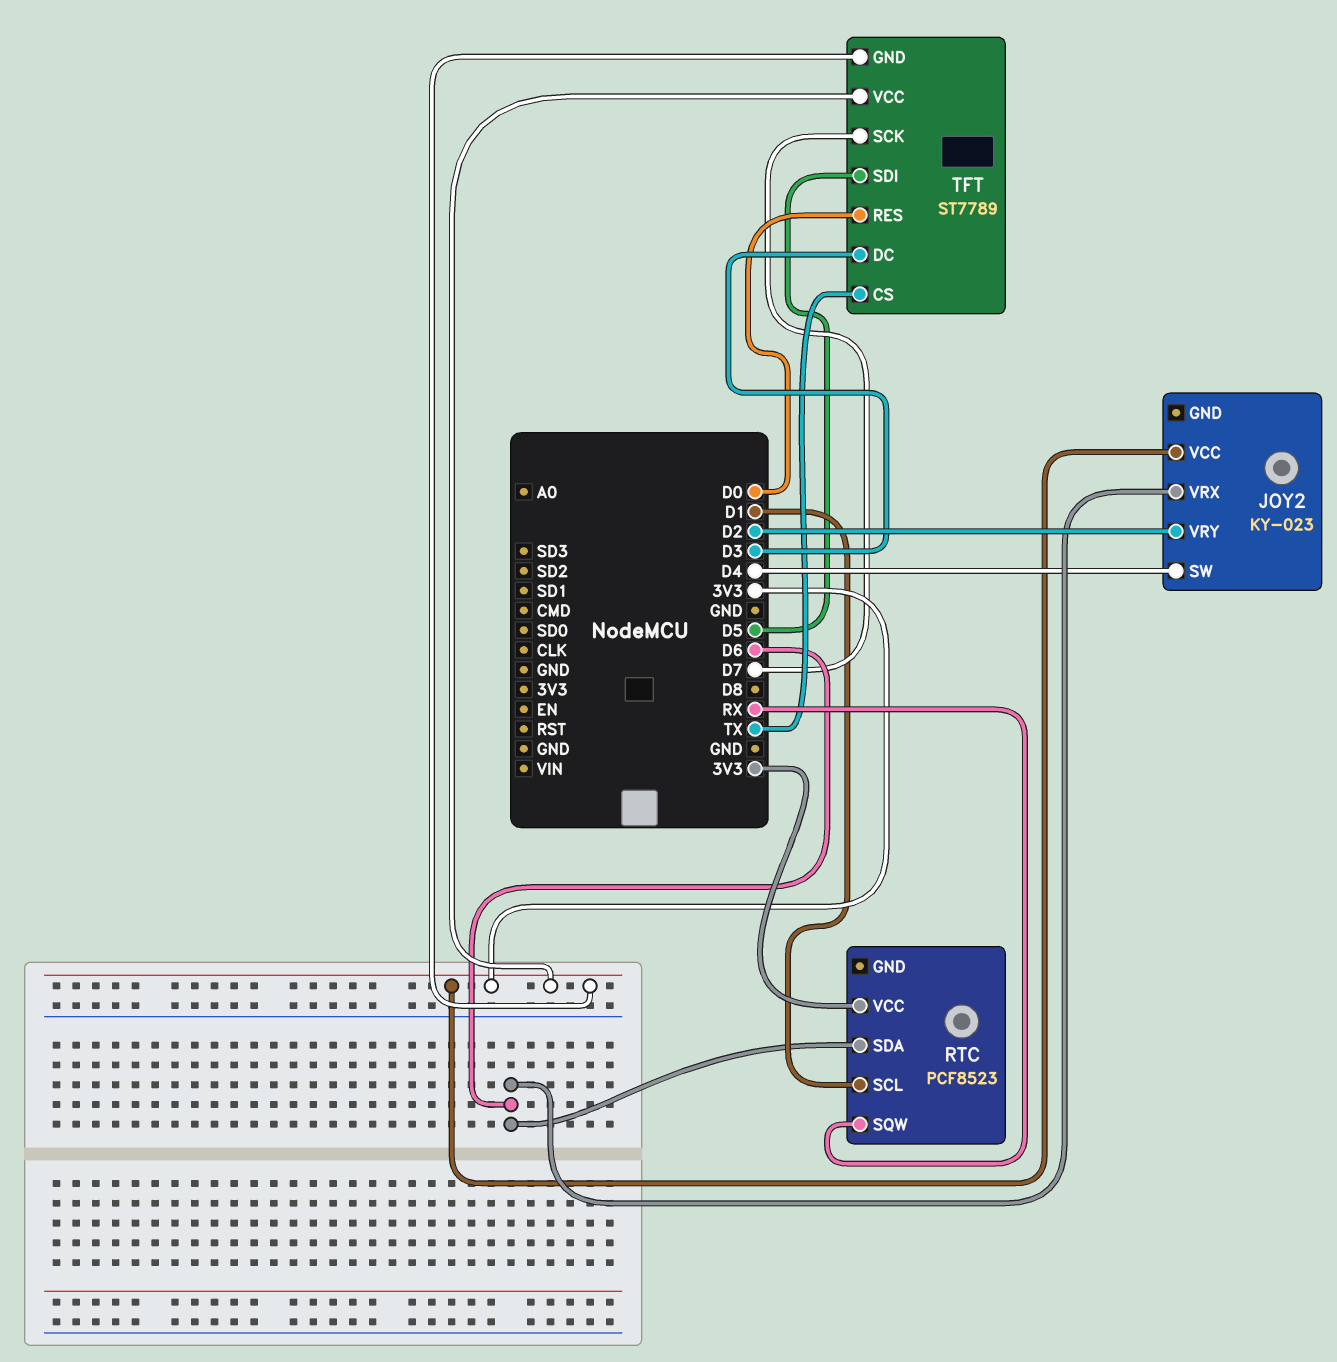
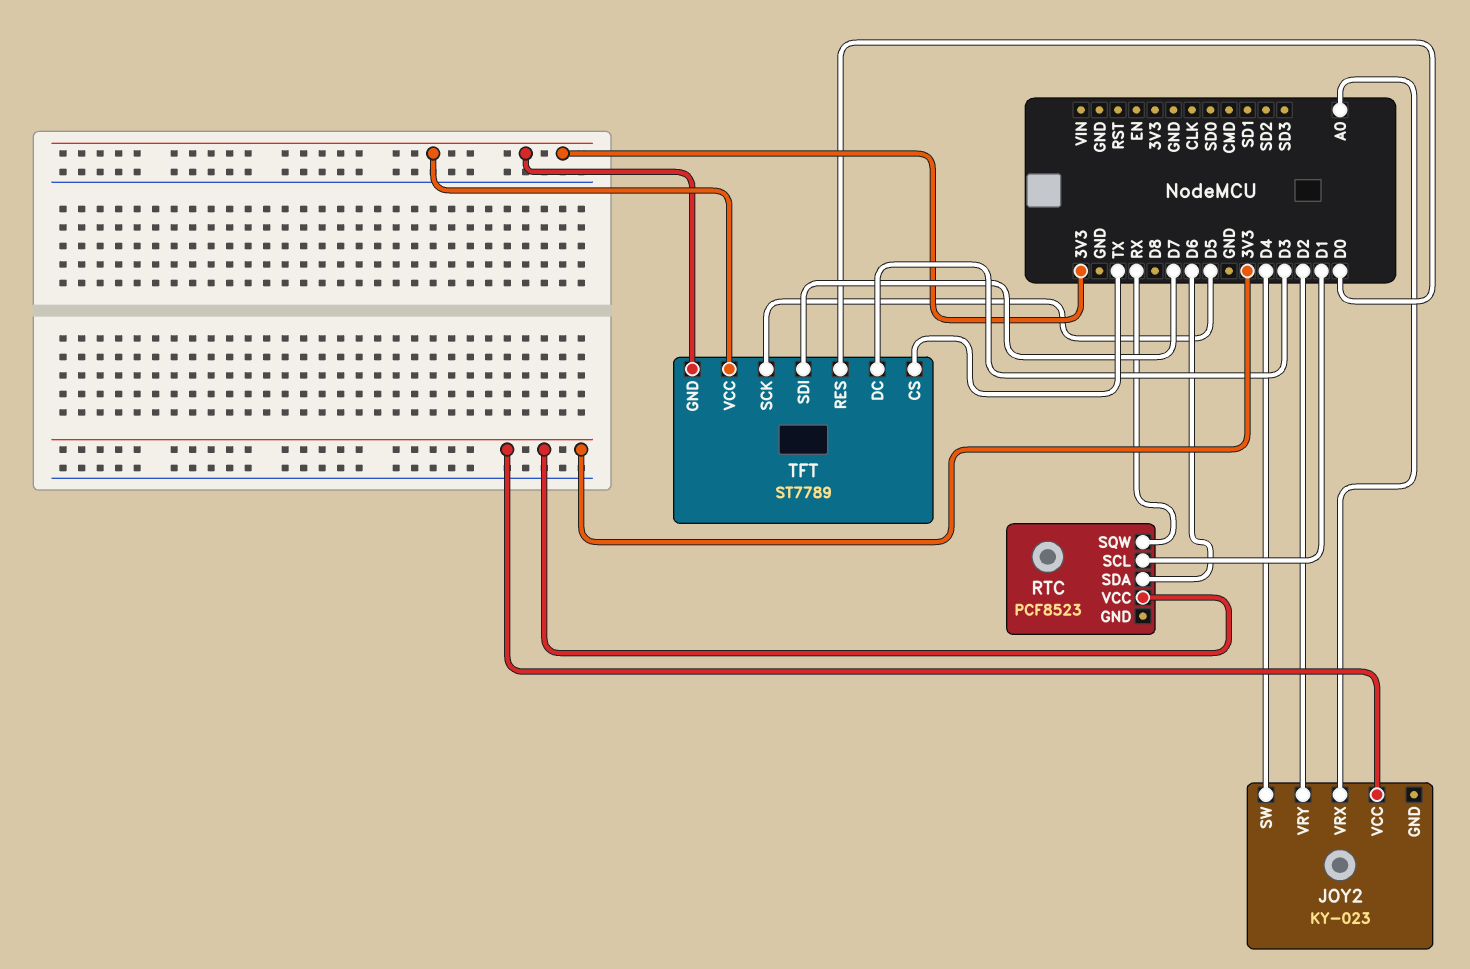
JOY2 pin VRX: D6 -> A0
TFT pin SCK: D7 -> D5
TFT pin SDI: D5 -> D7

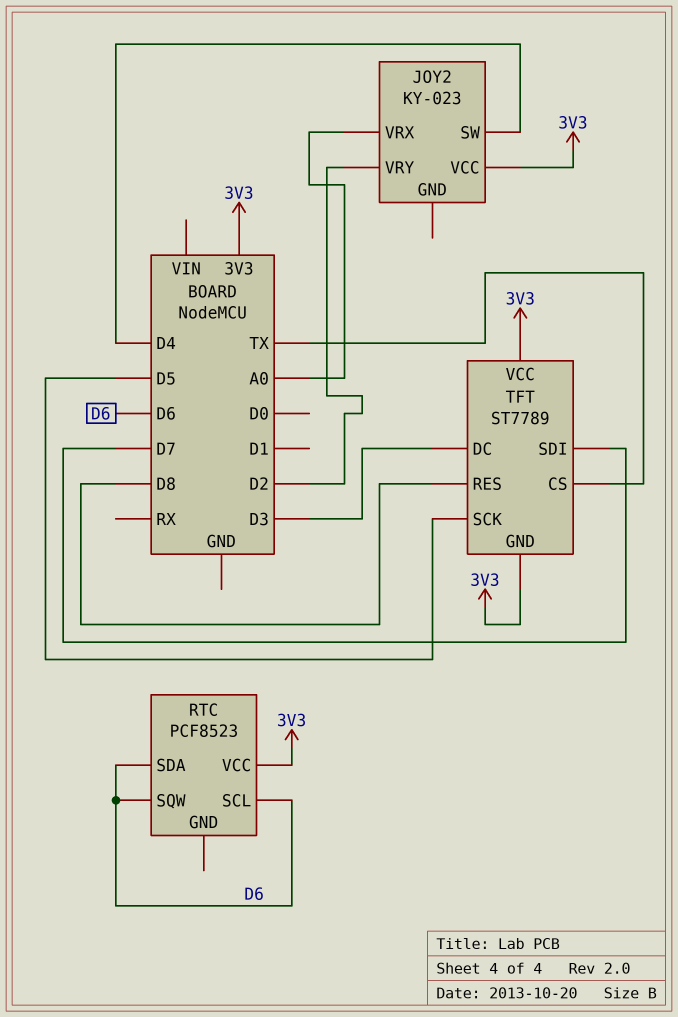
RTC pin SCL: D1 -> D6
RTC pin SQW: RX -> D6
TFT pin RES: D0 -> D8

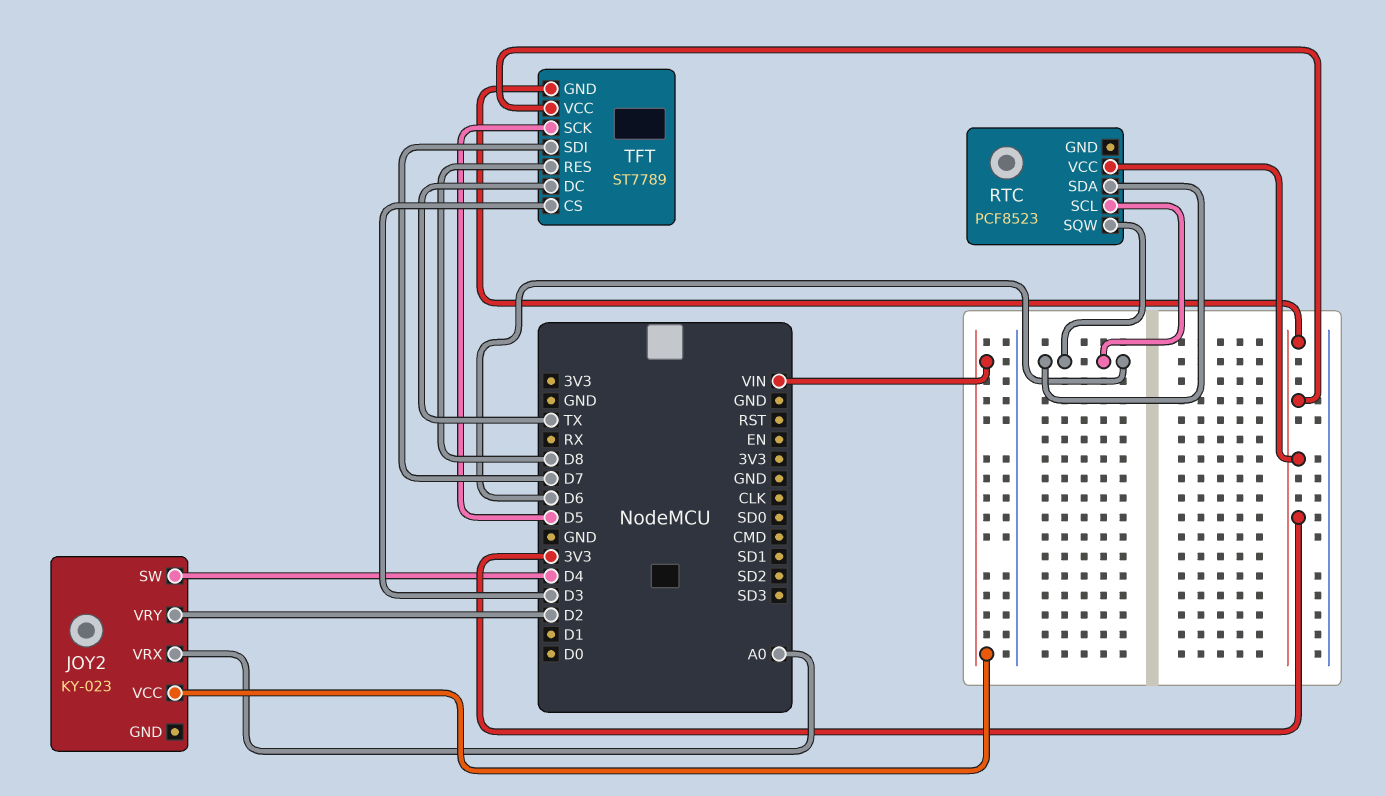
JOY2 pin VCC: 3V3 -> VIN
TFT pin CS: TX -> D3
TFT pin DC: D3 -> TX

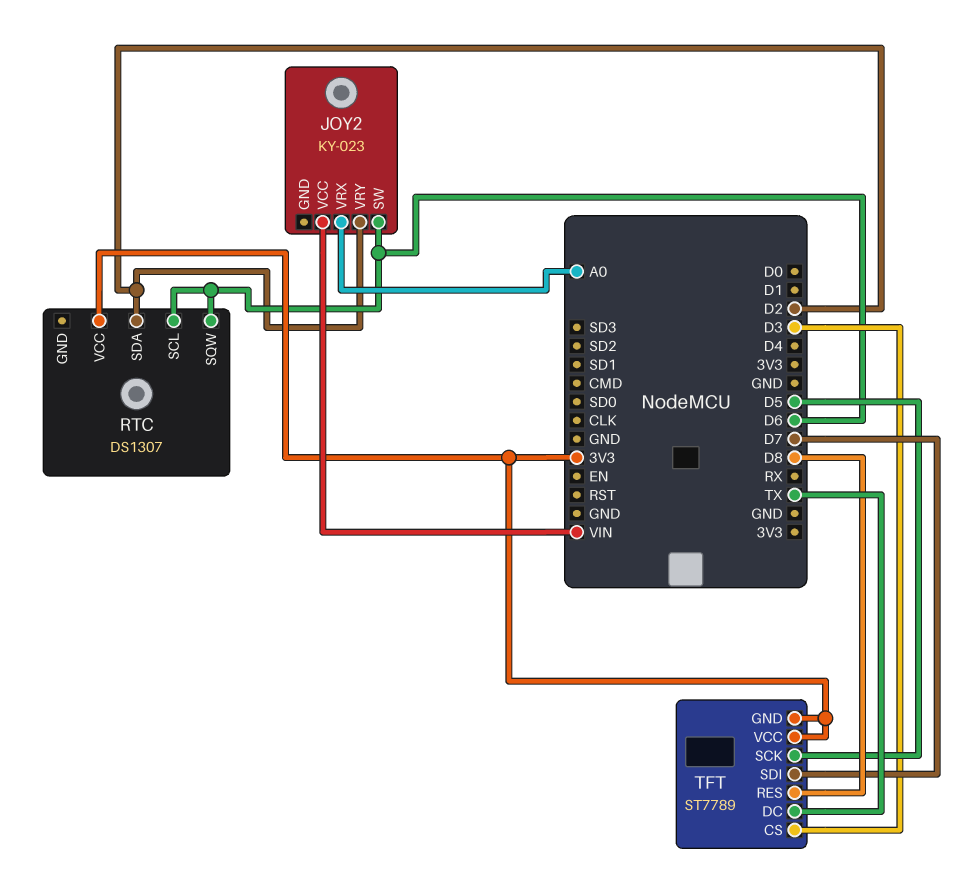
JOY2 pin SW: D4 -> D6
RTC: PCF8523 -> DS1307
RTC pin SDA: D6 -> D2

